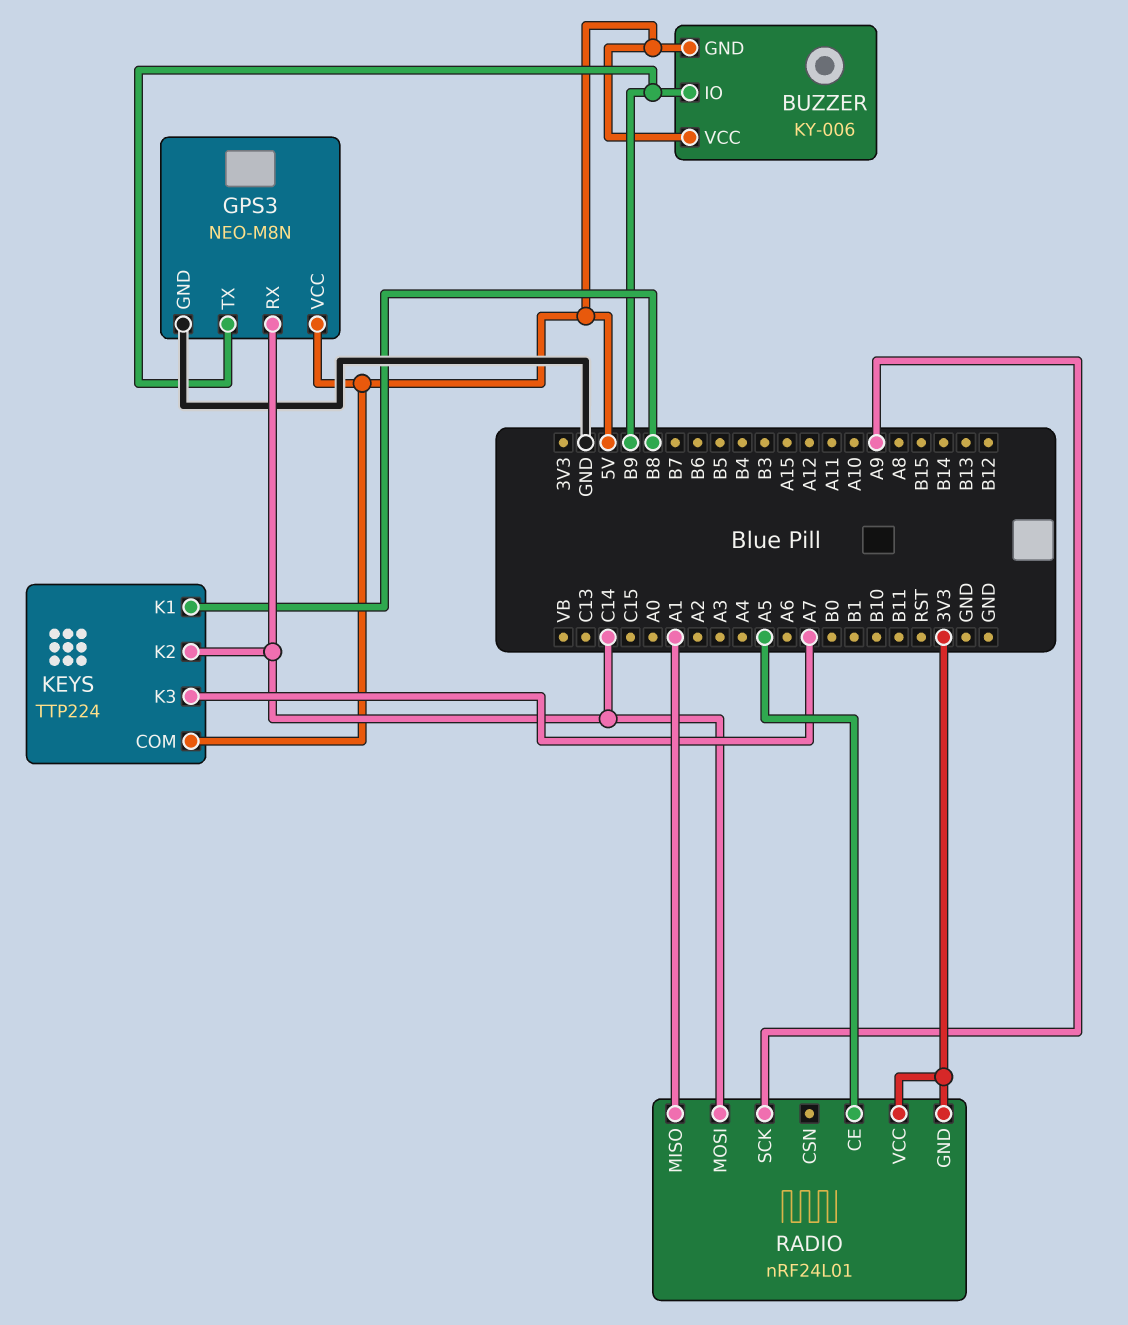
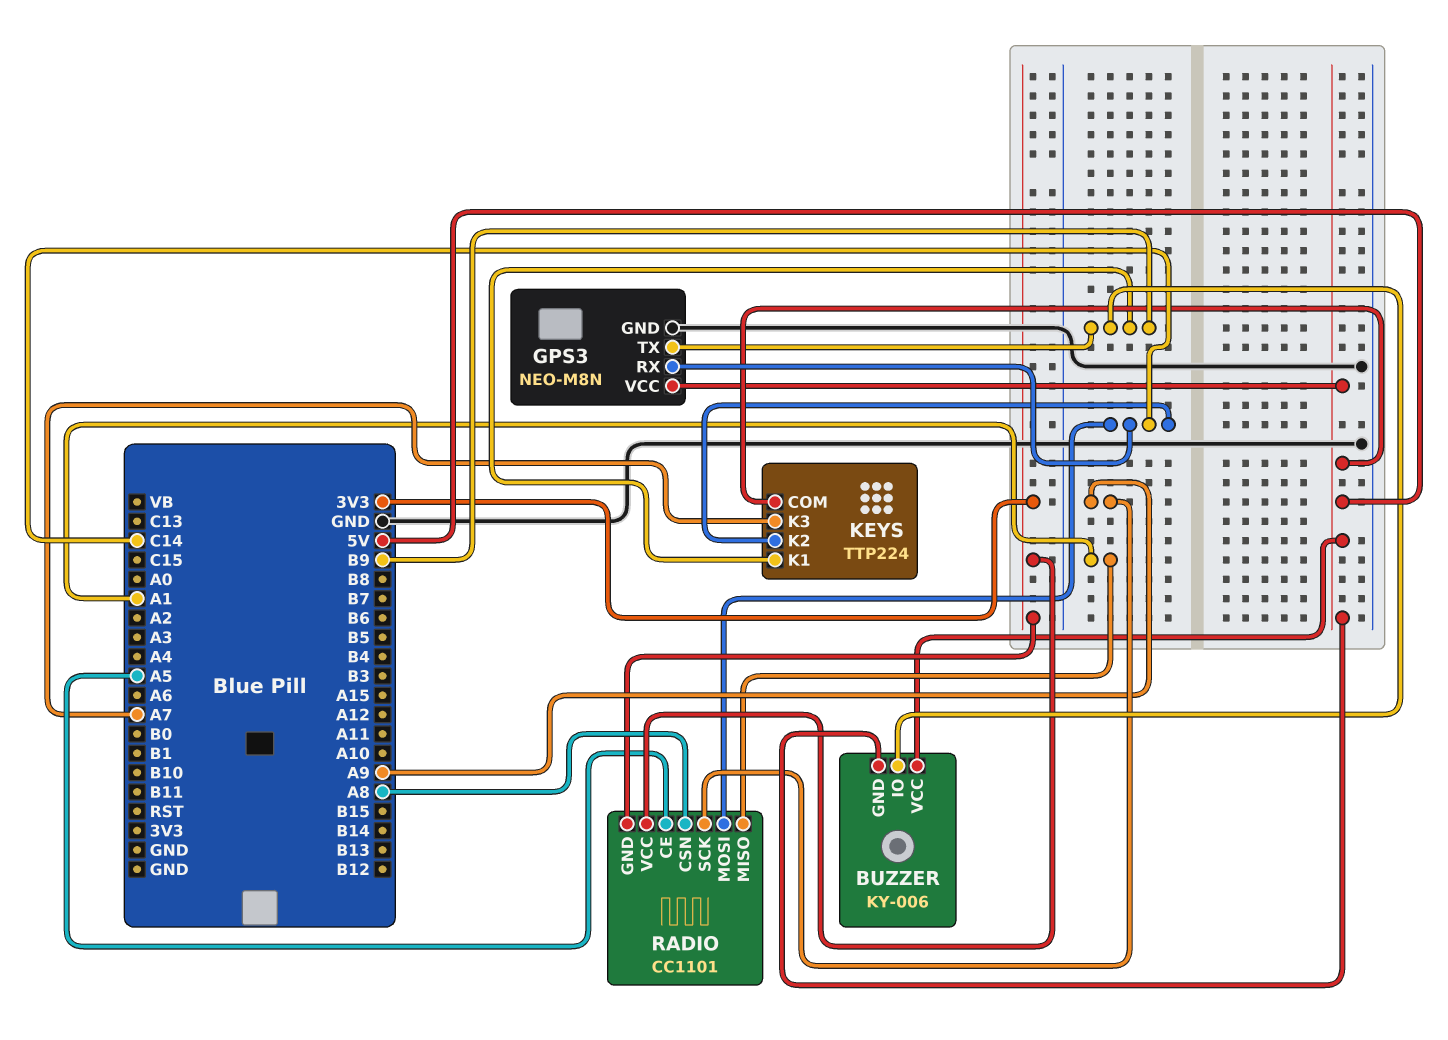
KEYS pin K1: B8 -> B9
RADIO: nRF24L01 -> CC1101
RADIO pin CSN: none -> A8

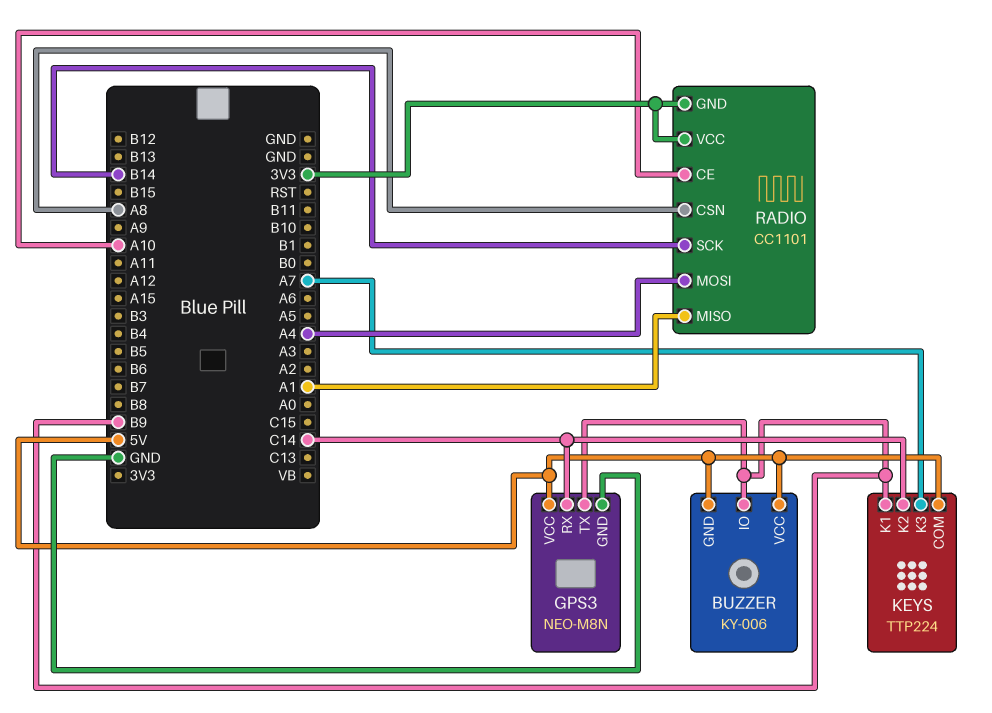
RADIO pin CE: A5 -> A10
RADIO pin MOSI: C14 -> A4
RADIO pin SCK: A9 -> B14

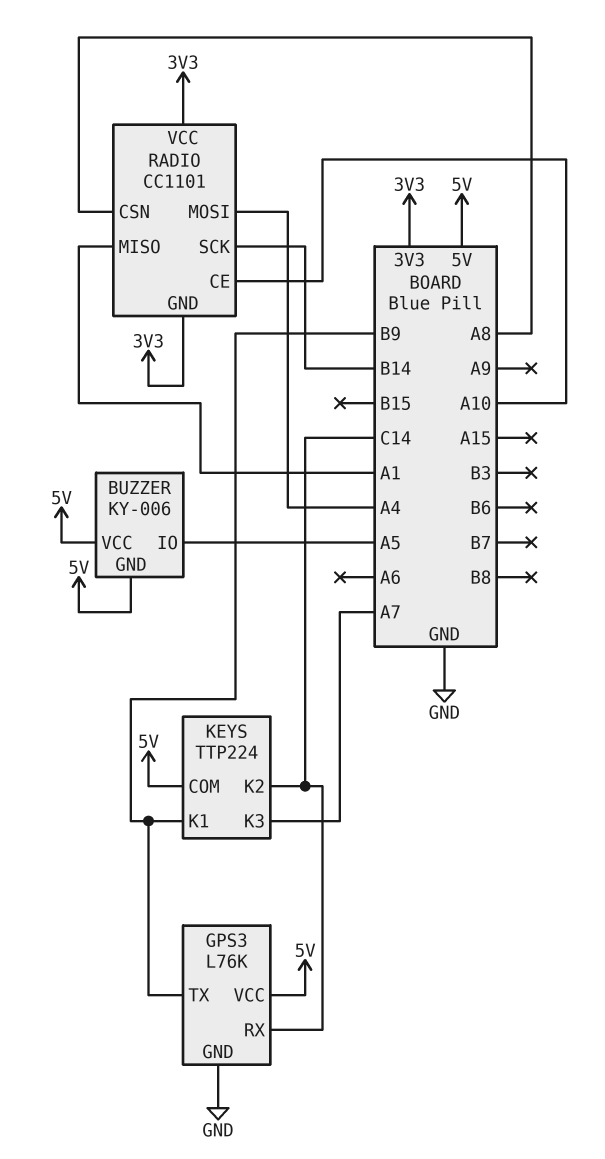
BUZZER pin IO: B9 -> A5
GPS3: NEO-M8N -> L76K

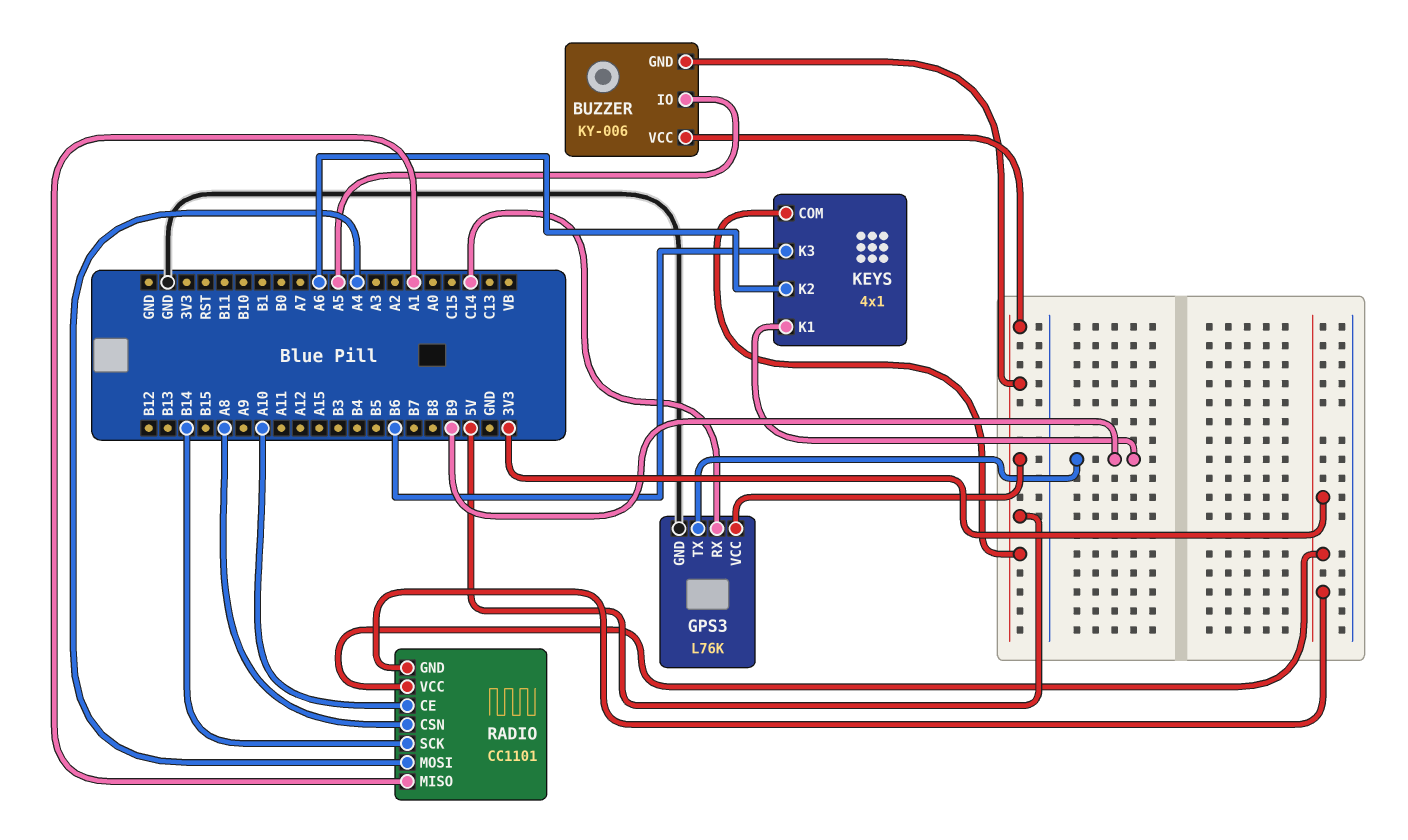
KEYS: TTP224 -> 4x1
KEYS pin K2: C14 -> A6
KEYS pin K3: A7 -> B6

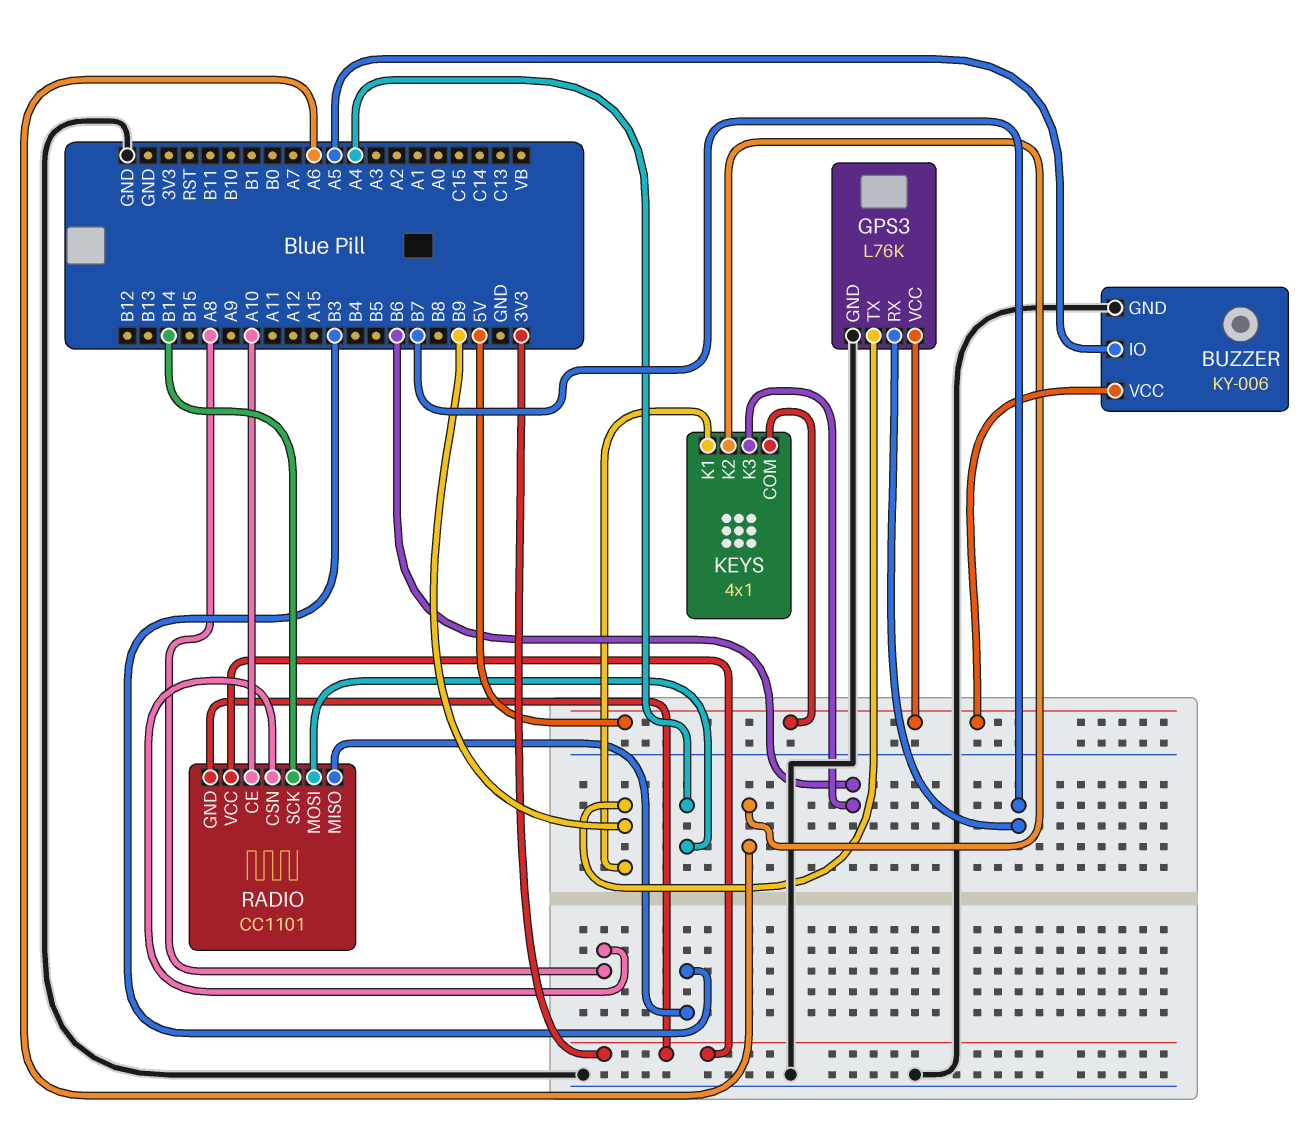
BUZZER pin GND: 5V -> GND
GPS3 pin RX: C14 -> B7
RADIO pin MISO: A1 -> B3

